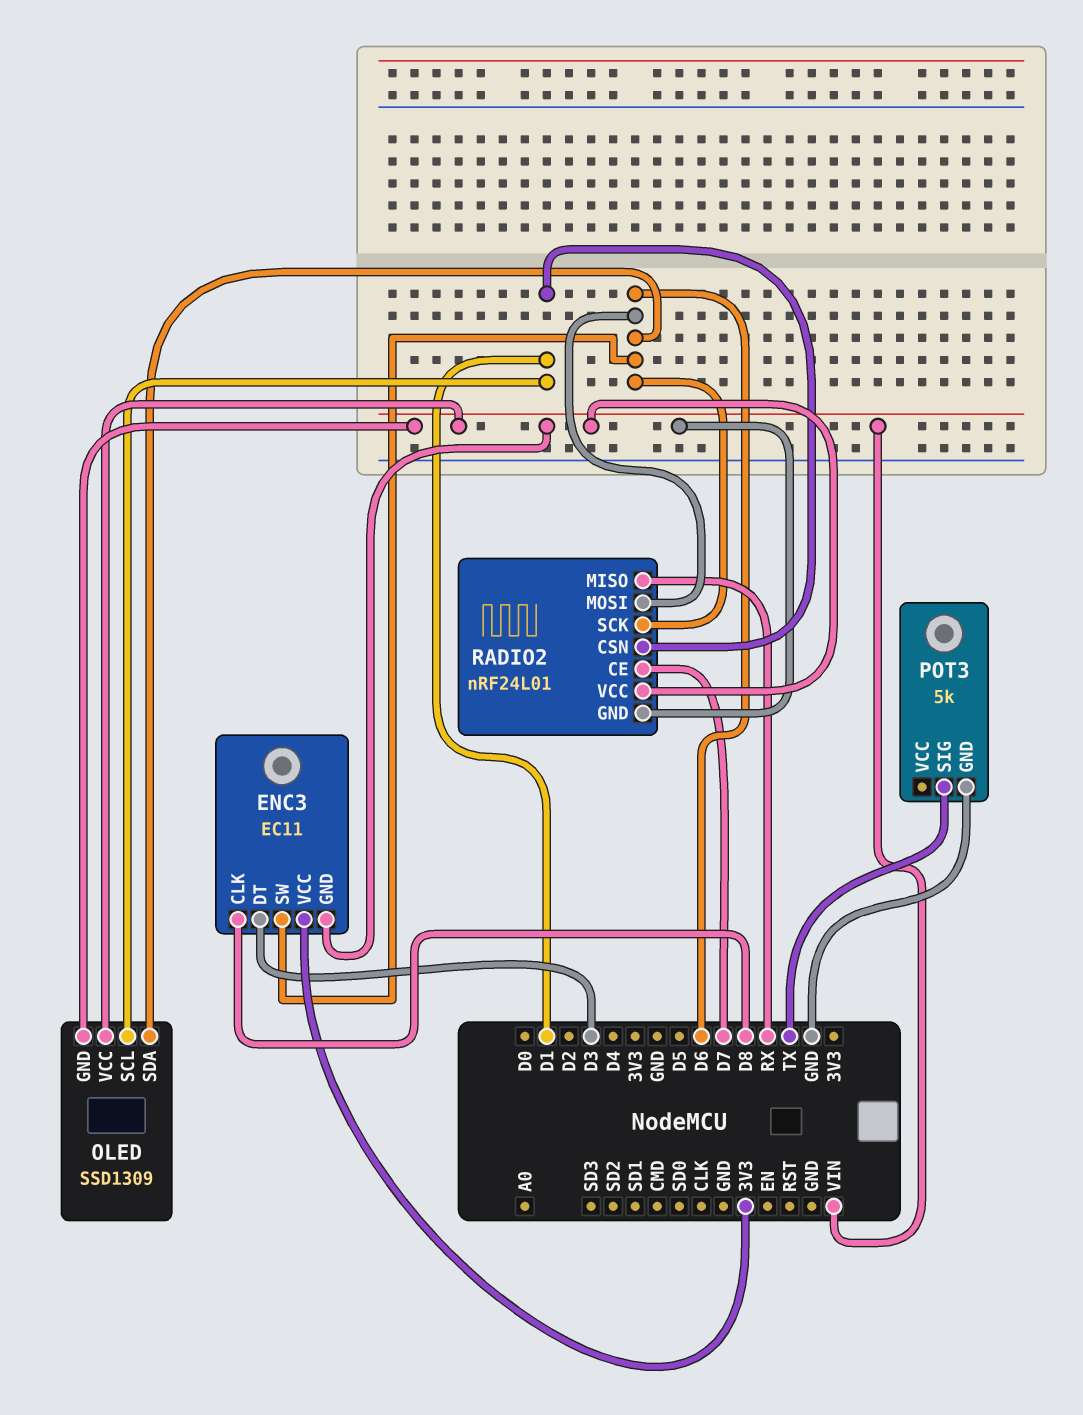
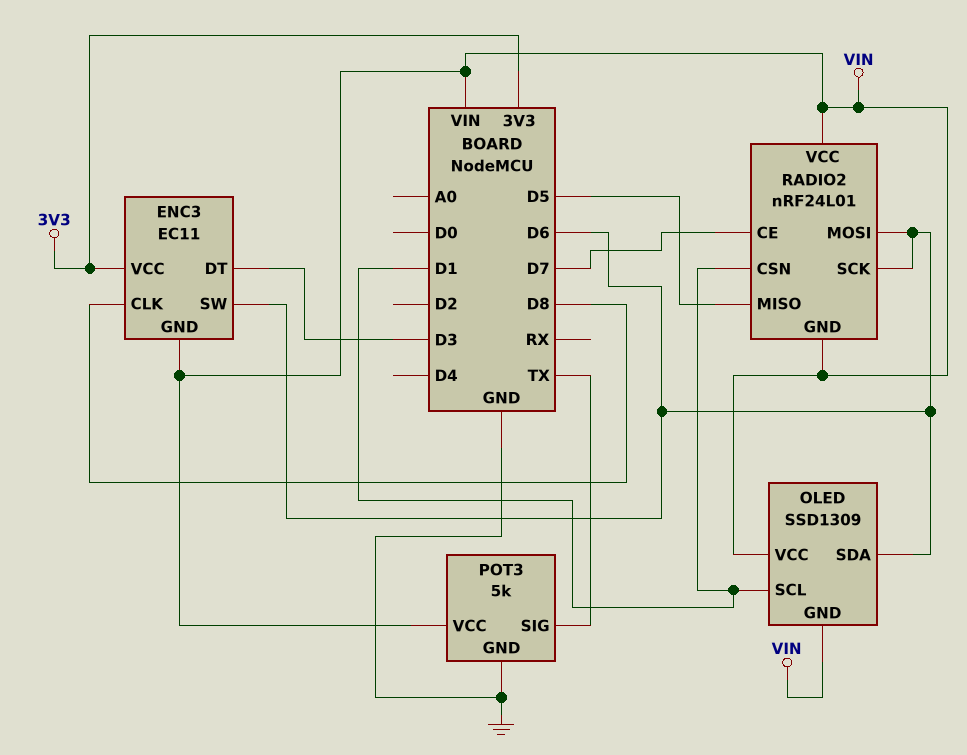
POT3 pin VCC: none -> VIN
RADIO2 pin MISO: RX -> D5

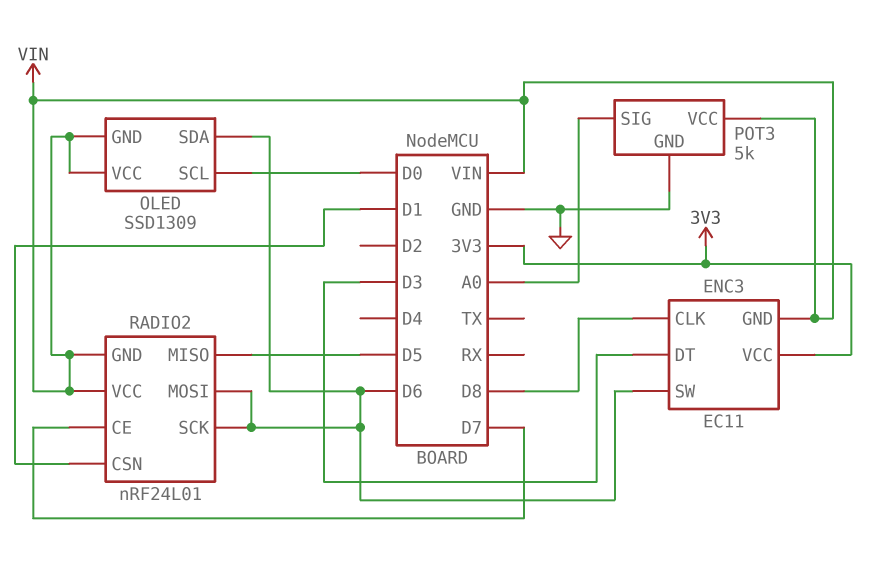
OLED pin SCL: D1 -> D0
POT3 pin SIG: TX -> A0

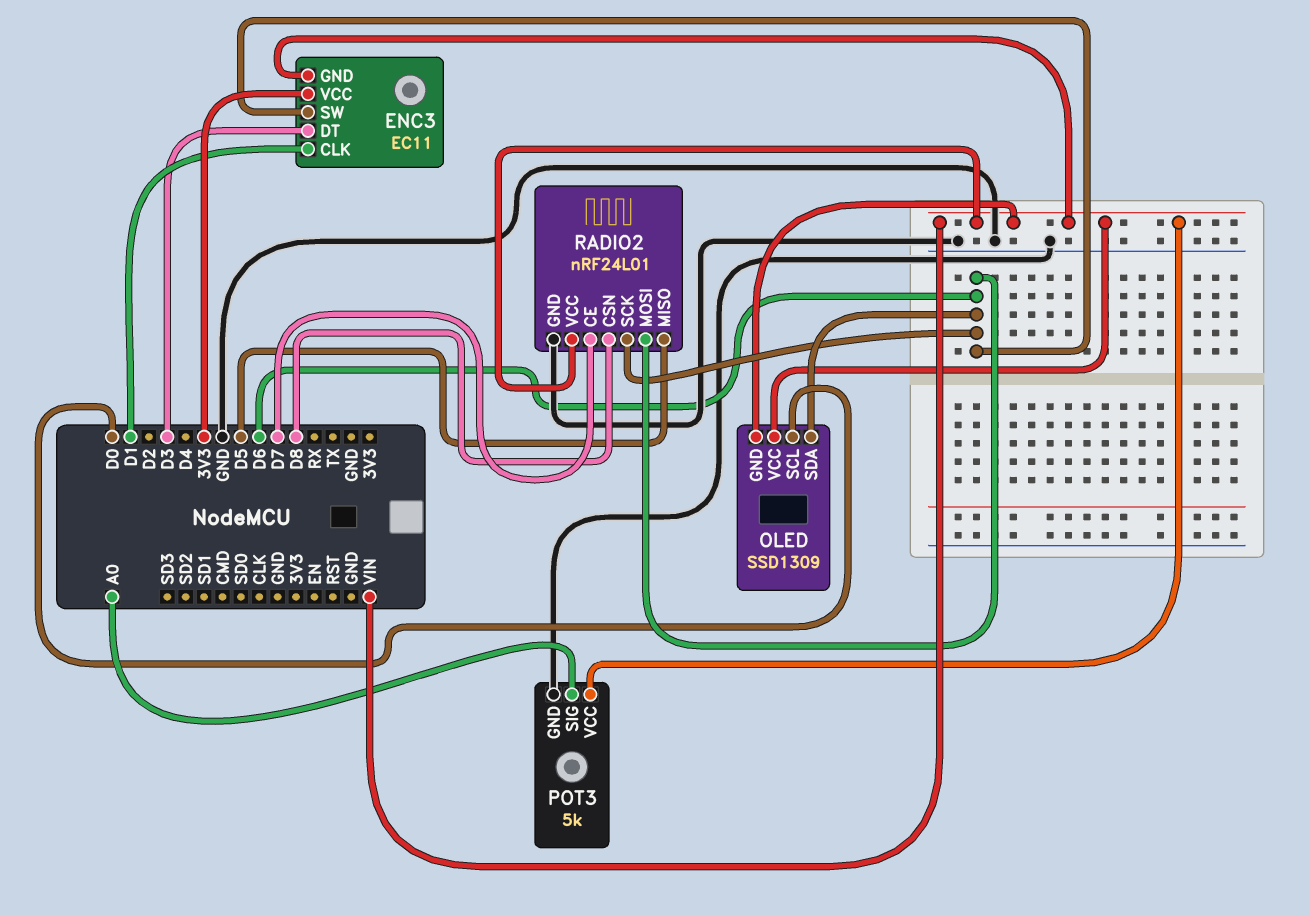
ENC3 pin CLK: D8 -> D1
RADIO2 pin CSN: D1 -> D8
RADIO2 pin GND: VIN -> GND

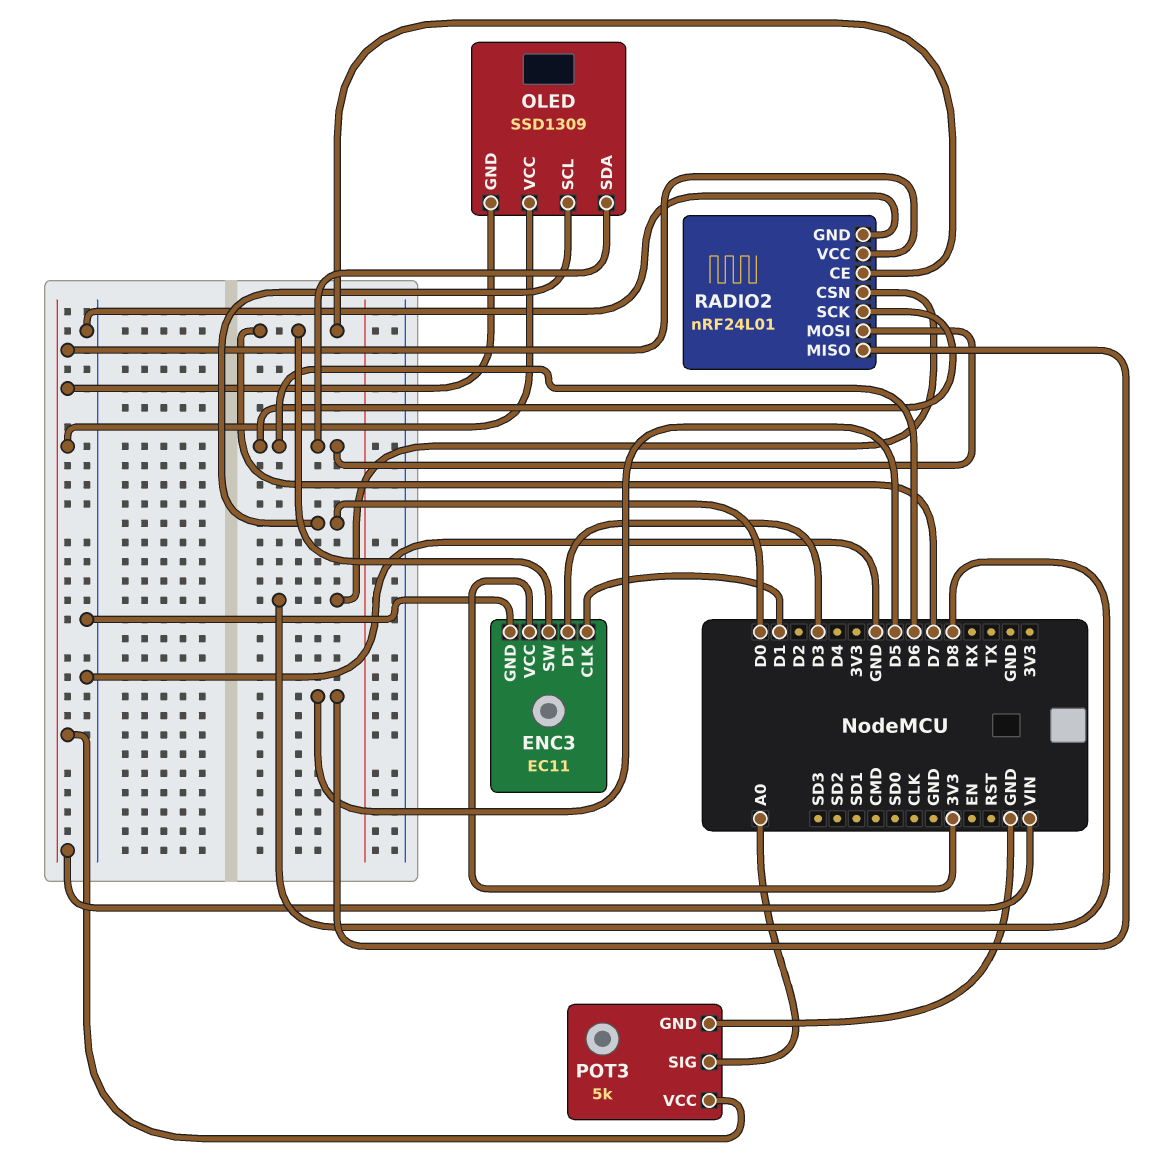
ENC3 pin GND: VIN -> GND
ENC3 pin SW: D6 -> D7

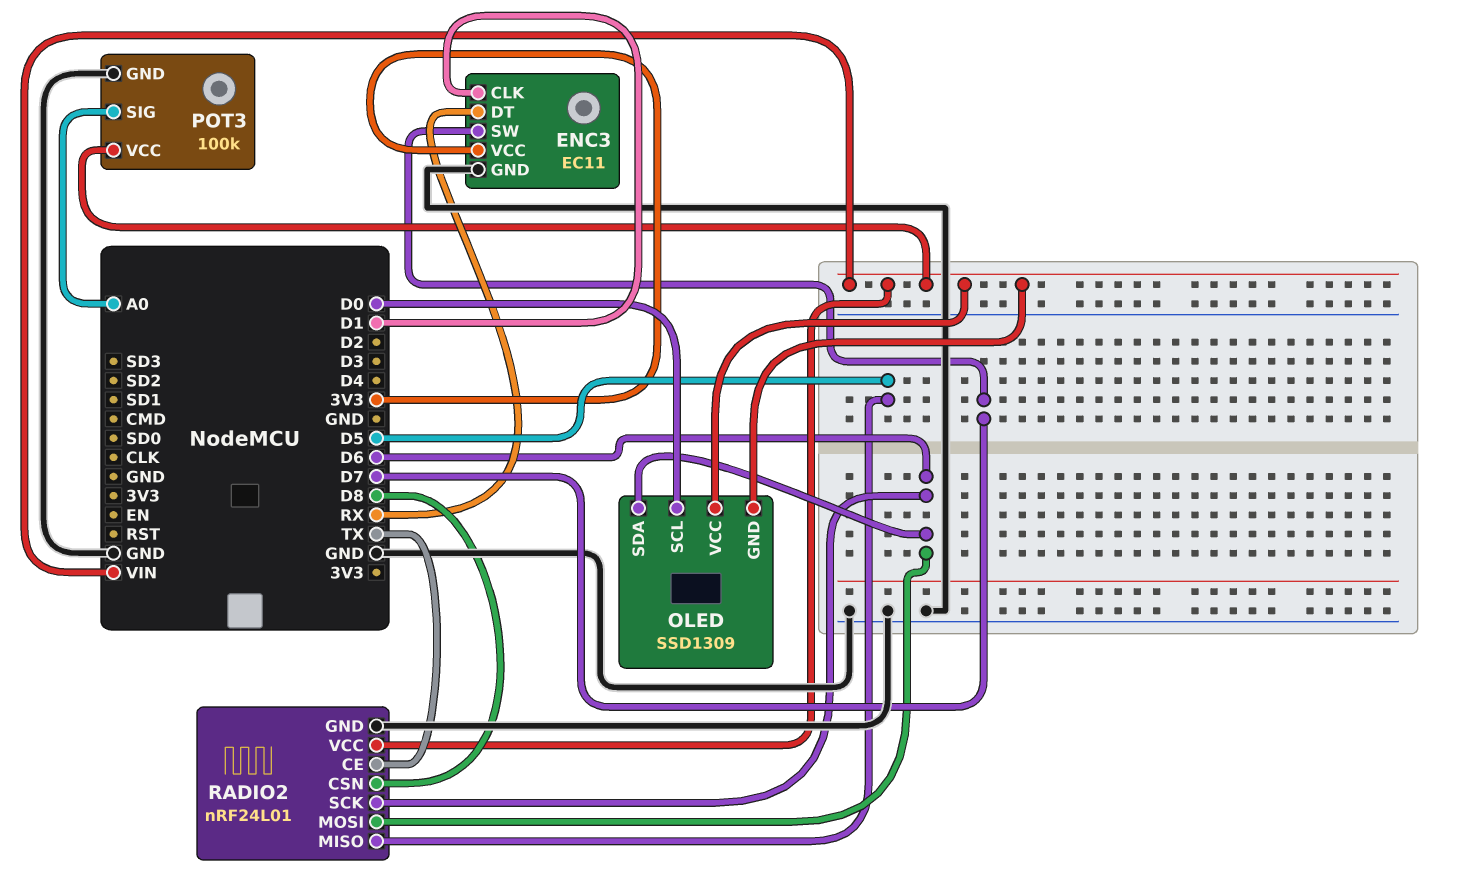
ENC3 pin DT: D3 -> RX
POT3: 5k -> 100k
RADIO2 pin CE: D7 -> TX

